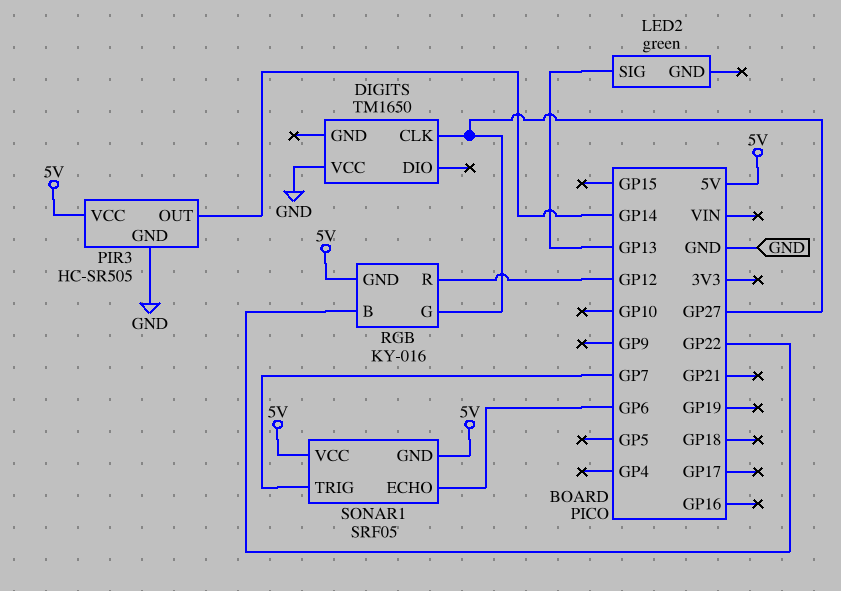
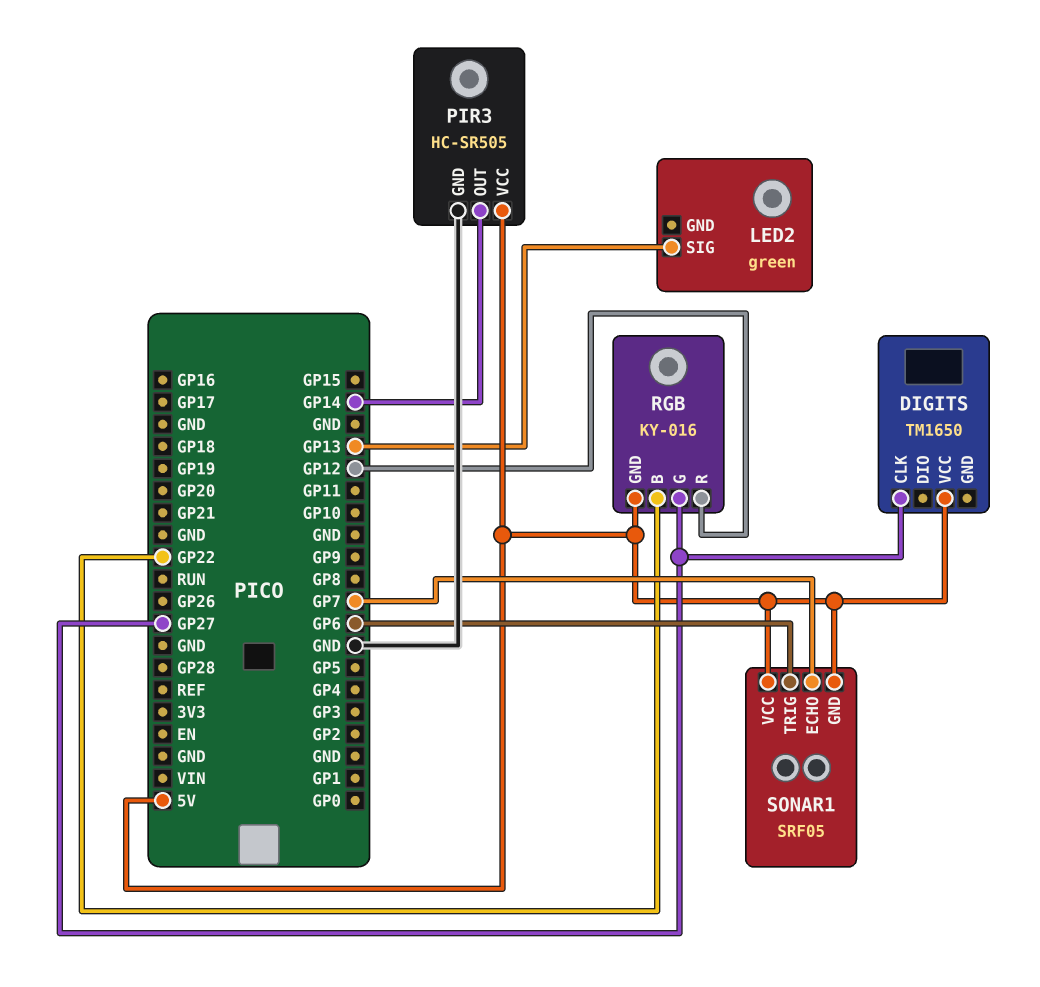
DIGITS pin VCC: GND -> 5V
SONAR1 pin ECHO: GP6 -> GP7
SONAR1 pin TRIG: GP7 -> GP6

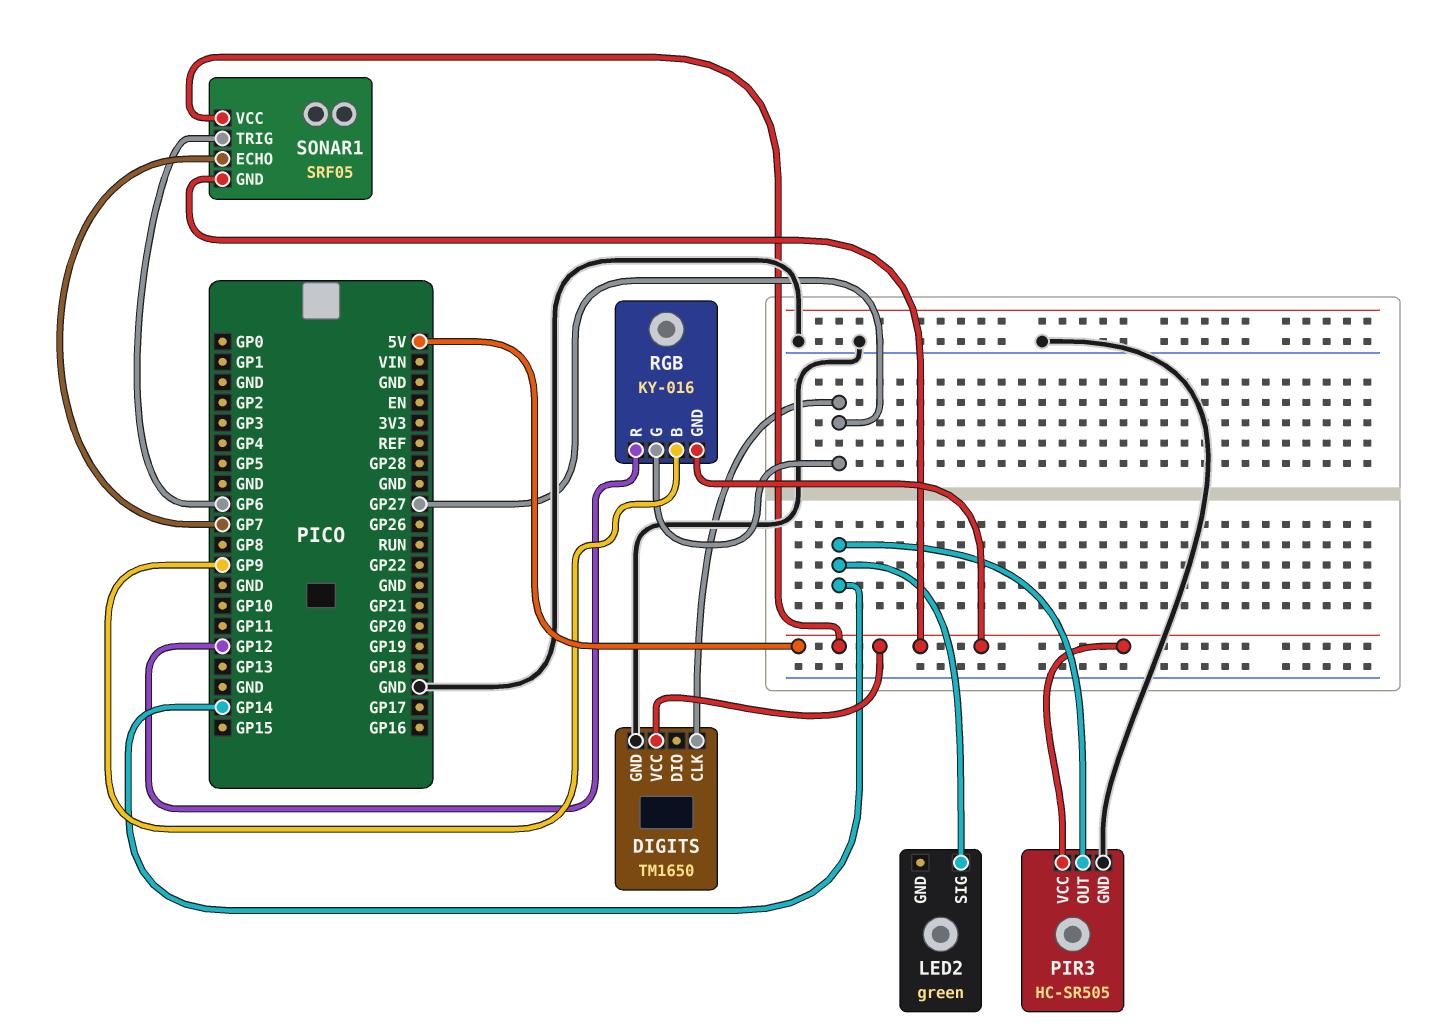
DIGITS pin GND: none -> GND
LED2 pin SIG: GP13 -> GP14
RGB pin B: GP22 -> GP9

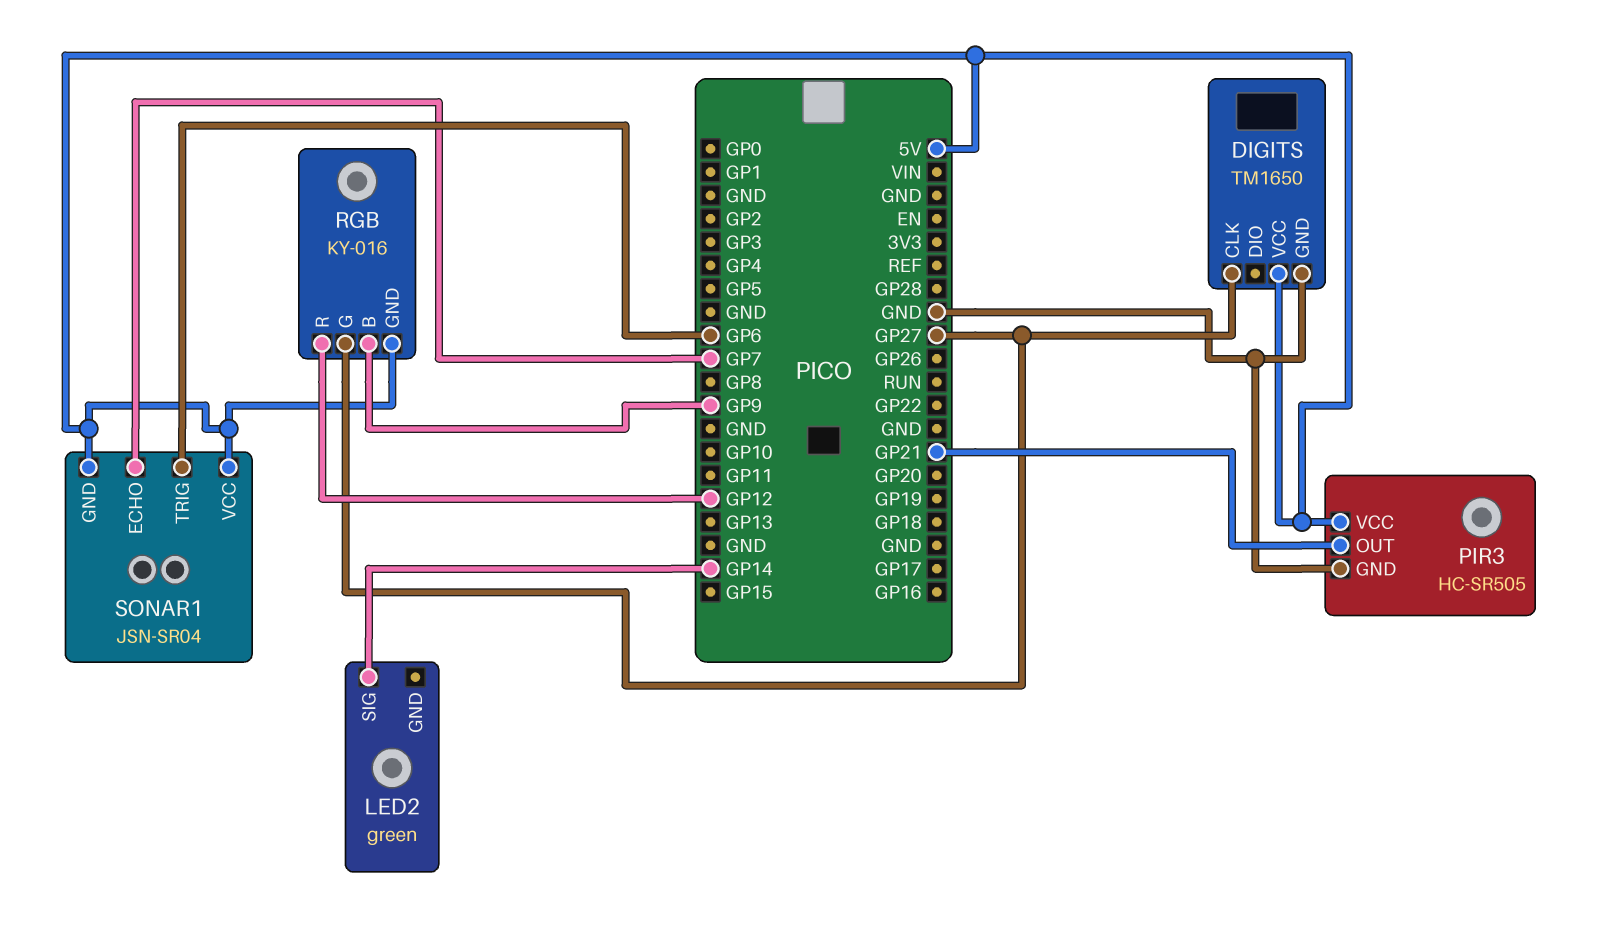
PIR3 pin OUT: GP14 -> GP21
SONAR1: SRF05 -> JSN-SR04

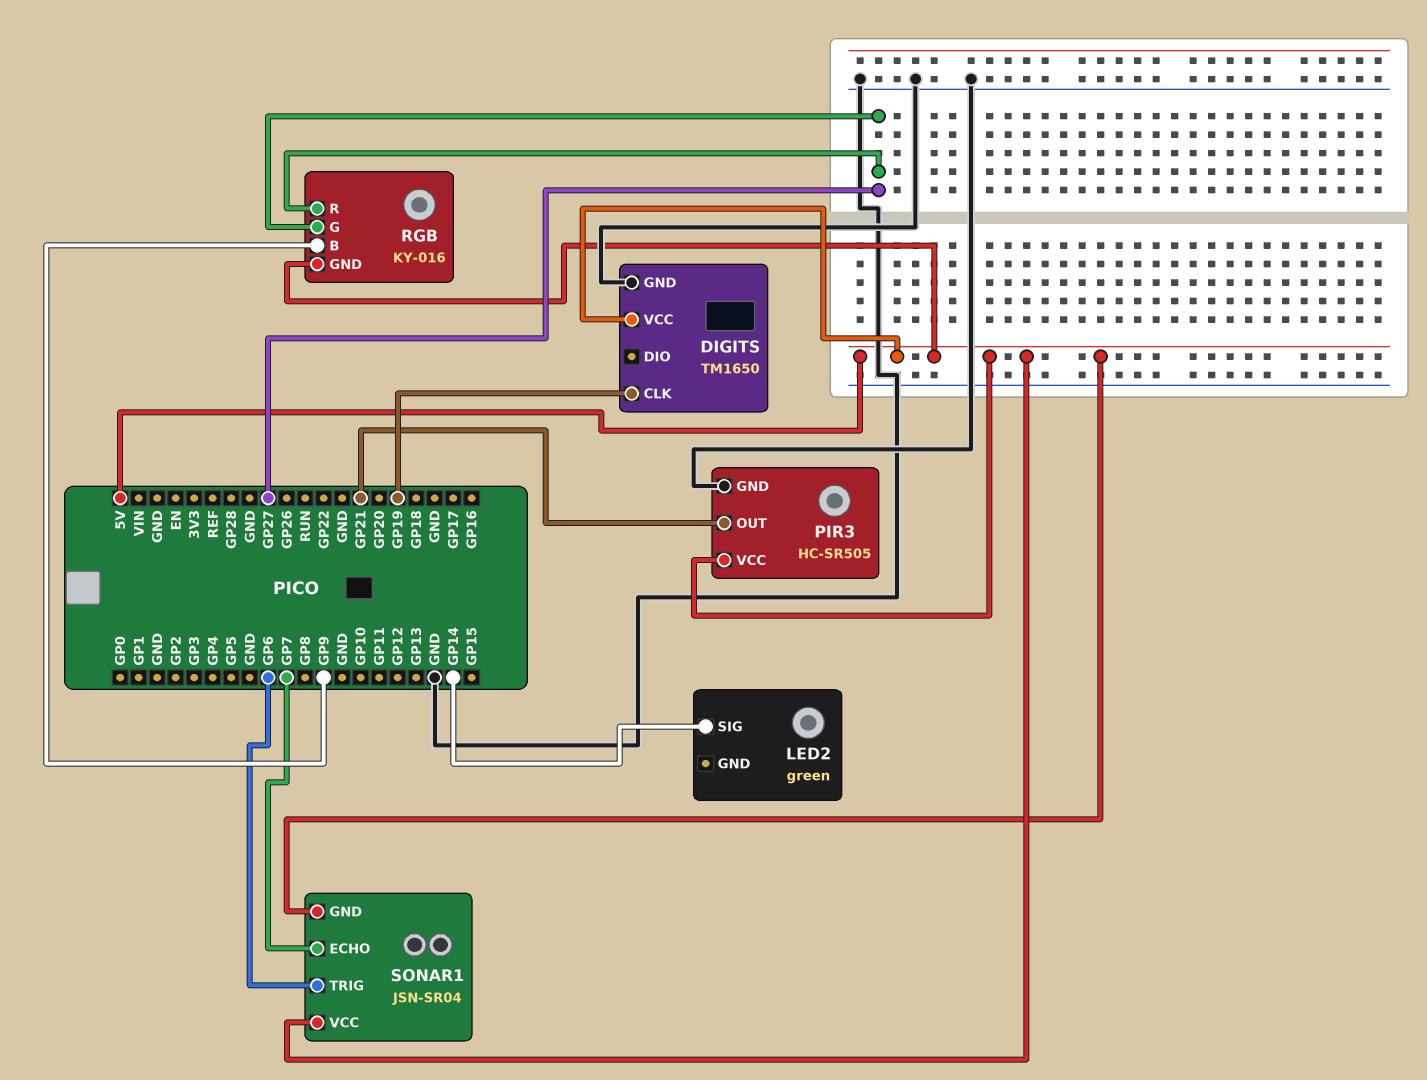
DIGITS pin CLK: GP27 -> GP19
RGB pin R: GP12 -> GP27

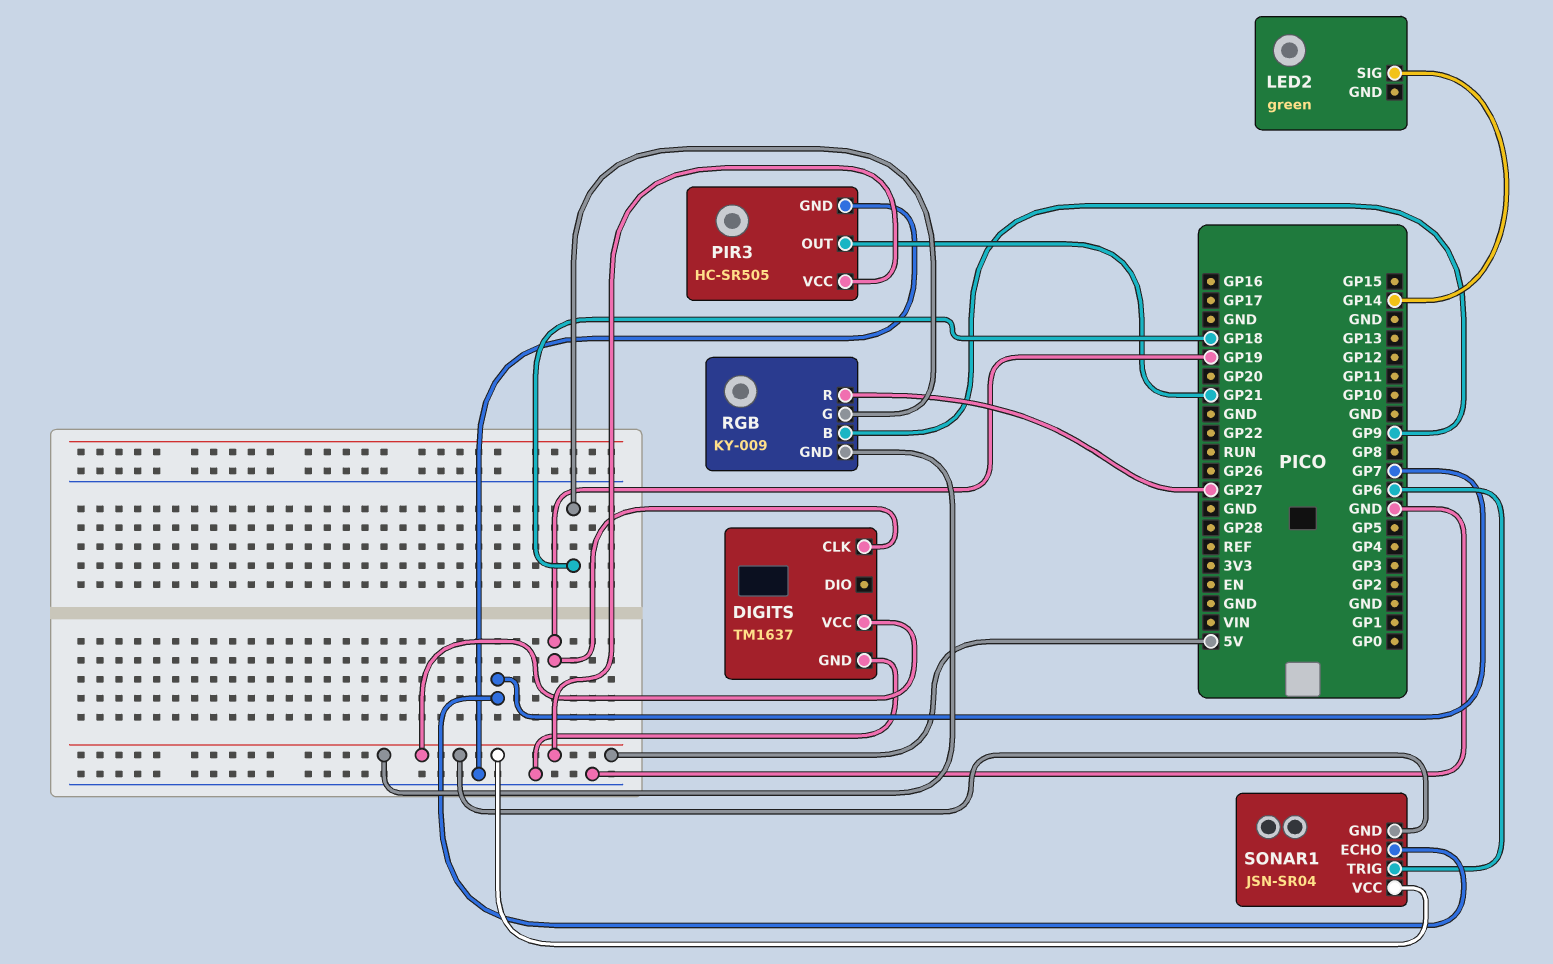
DIGITS: TM1650 -> TM1637
RGB: KY-016 -> KY-009
RGB pin G: GP27 -> GP18

